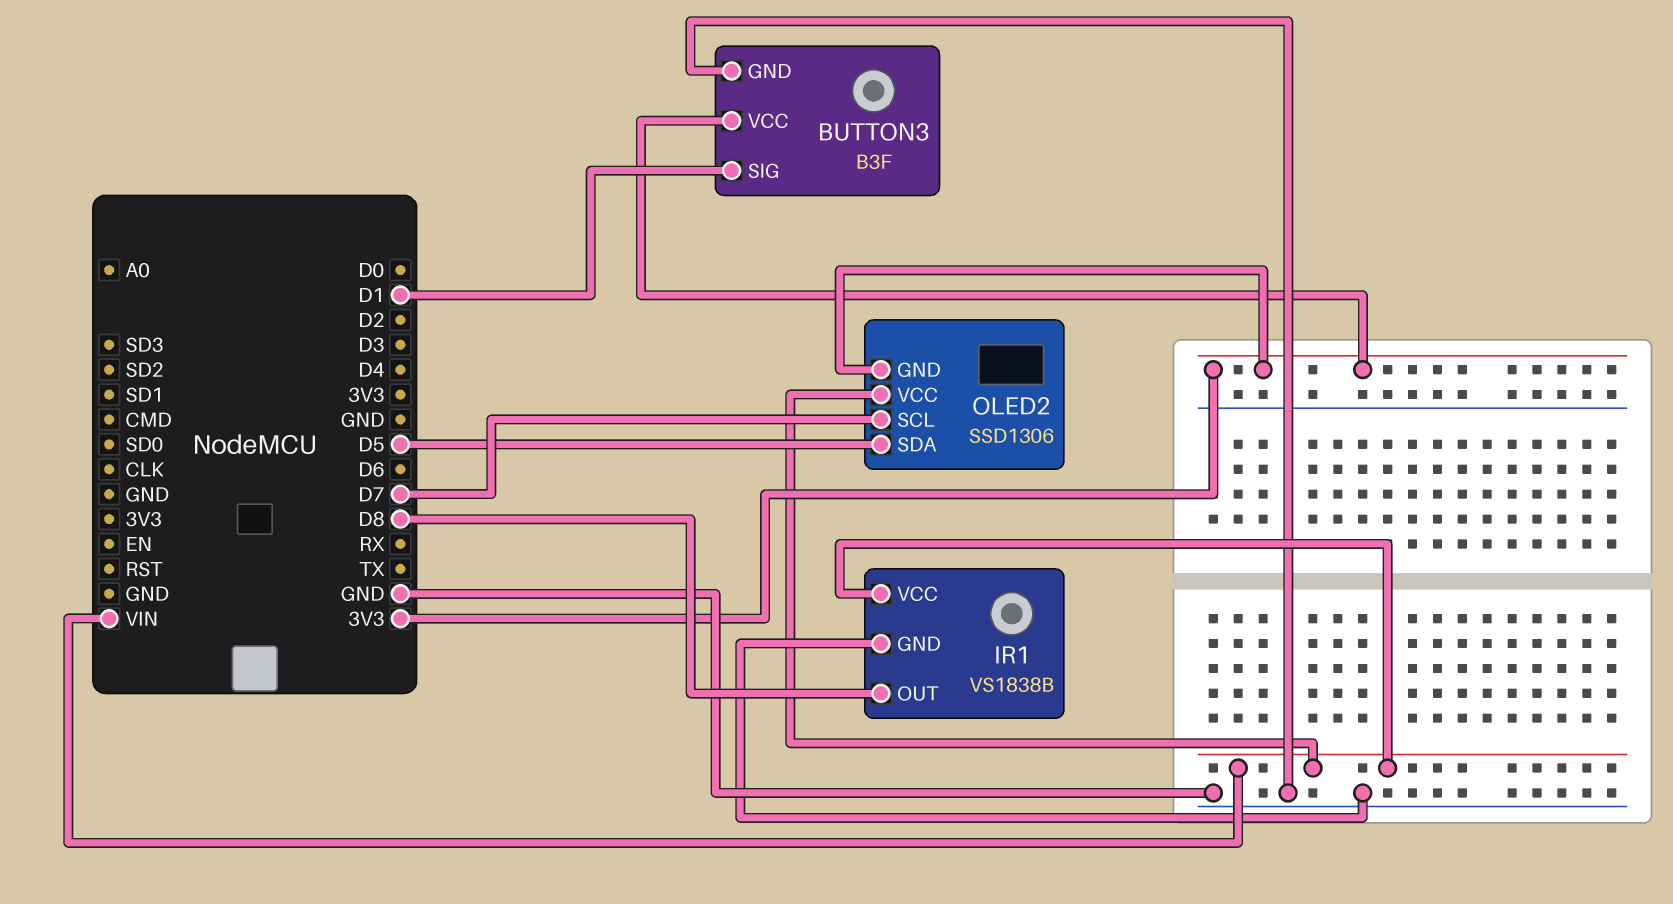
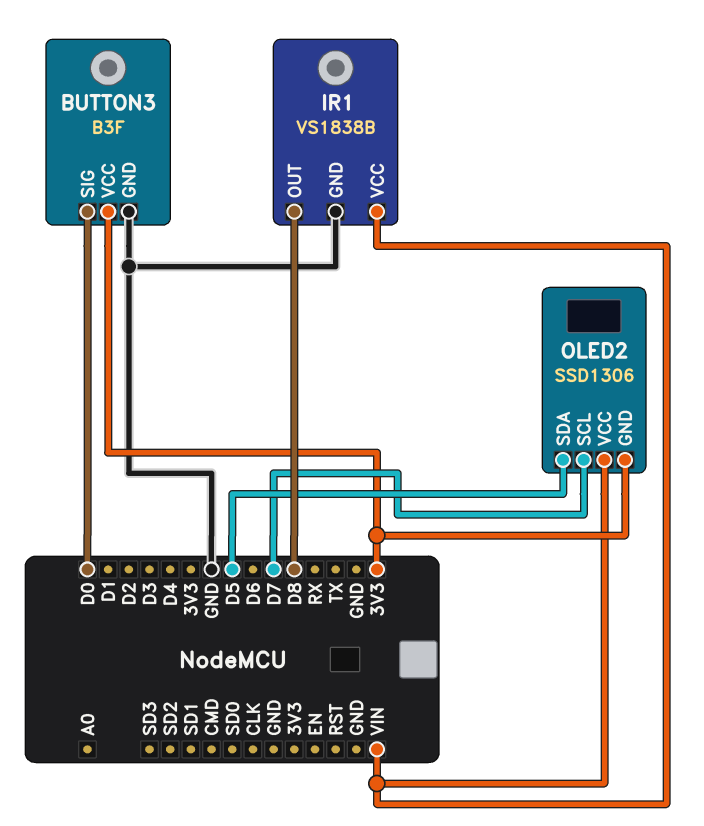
BUTTON3 pin SIG: D1 -> D0

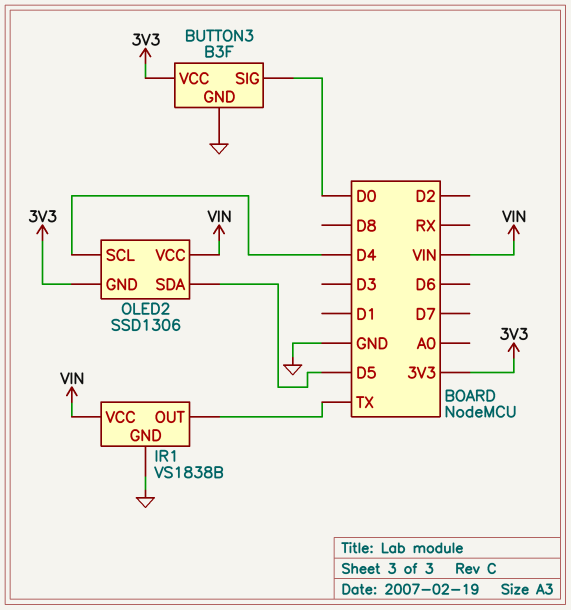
IR1 pin OUT: D8 -> TX
OLED2 pin SCL: D7 -> D4

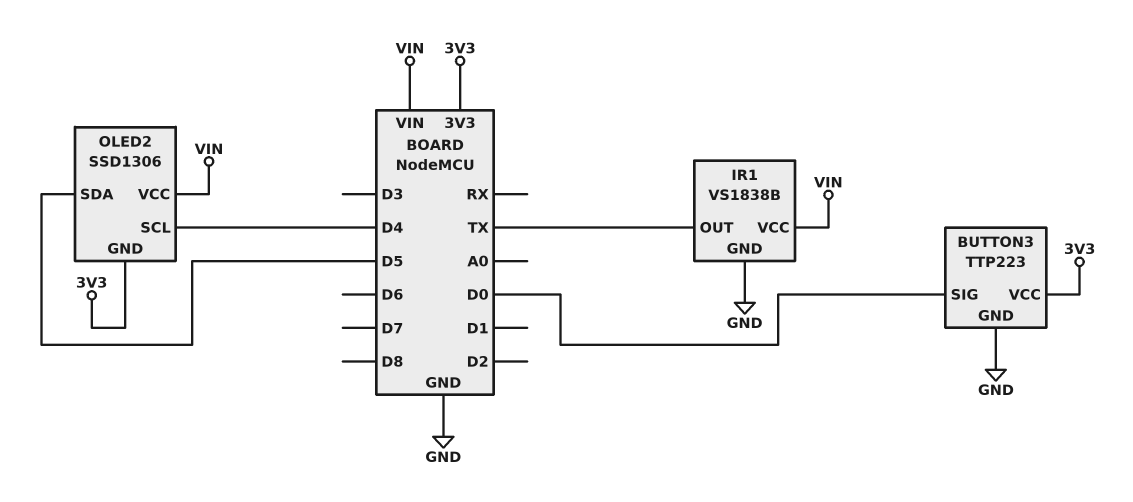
BUTTON3: B3F -> TTP223

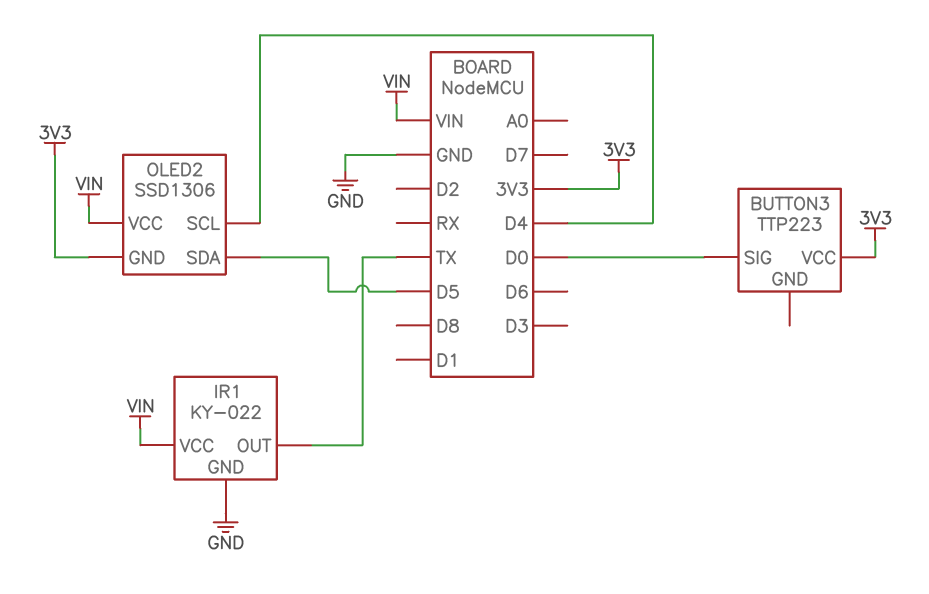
BUTTON3 pin GND: GND -> none
IR1: VS1838B -> KY-022

